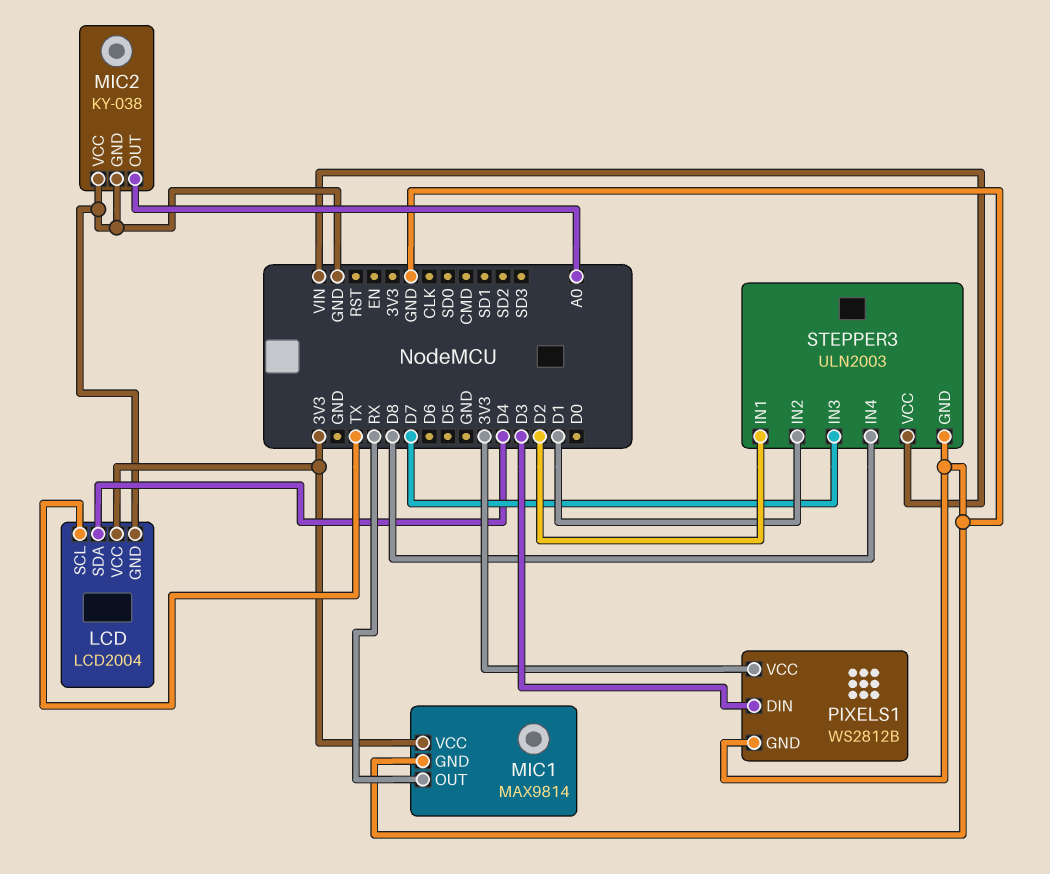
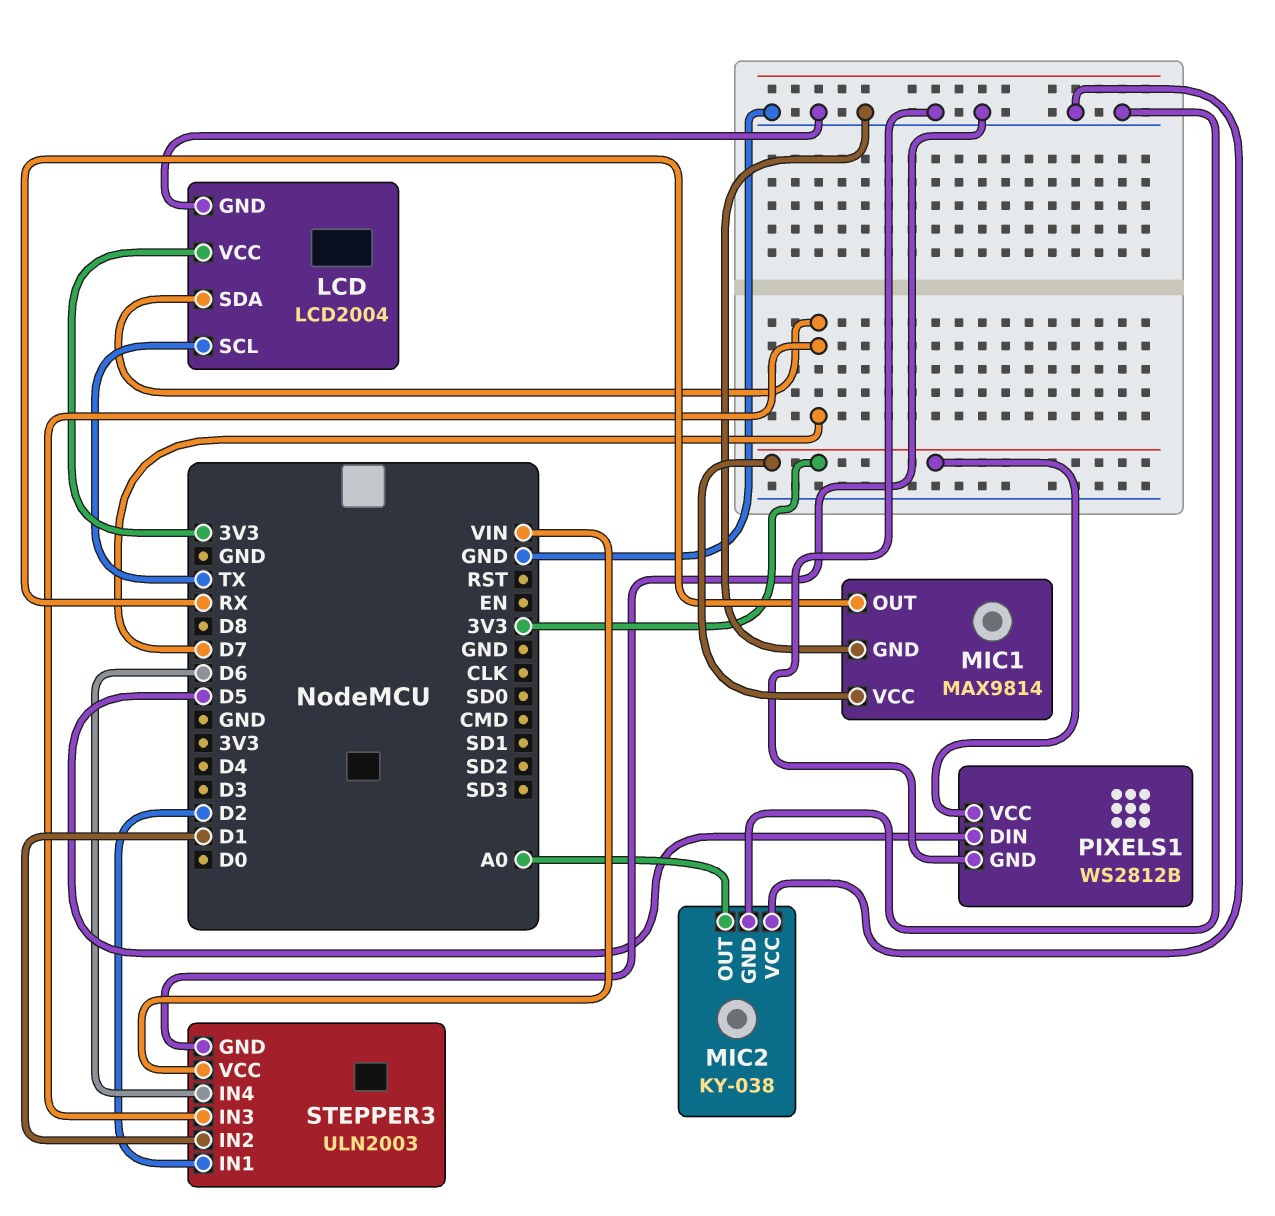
LCD pin SDA: D4 -> D7
PIXELS1 pin DIN: D3 -> D5
STEPPER3 pin IN4: D8 -> D6

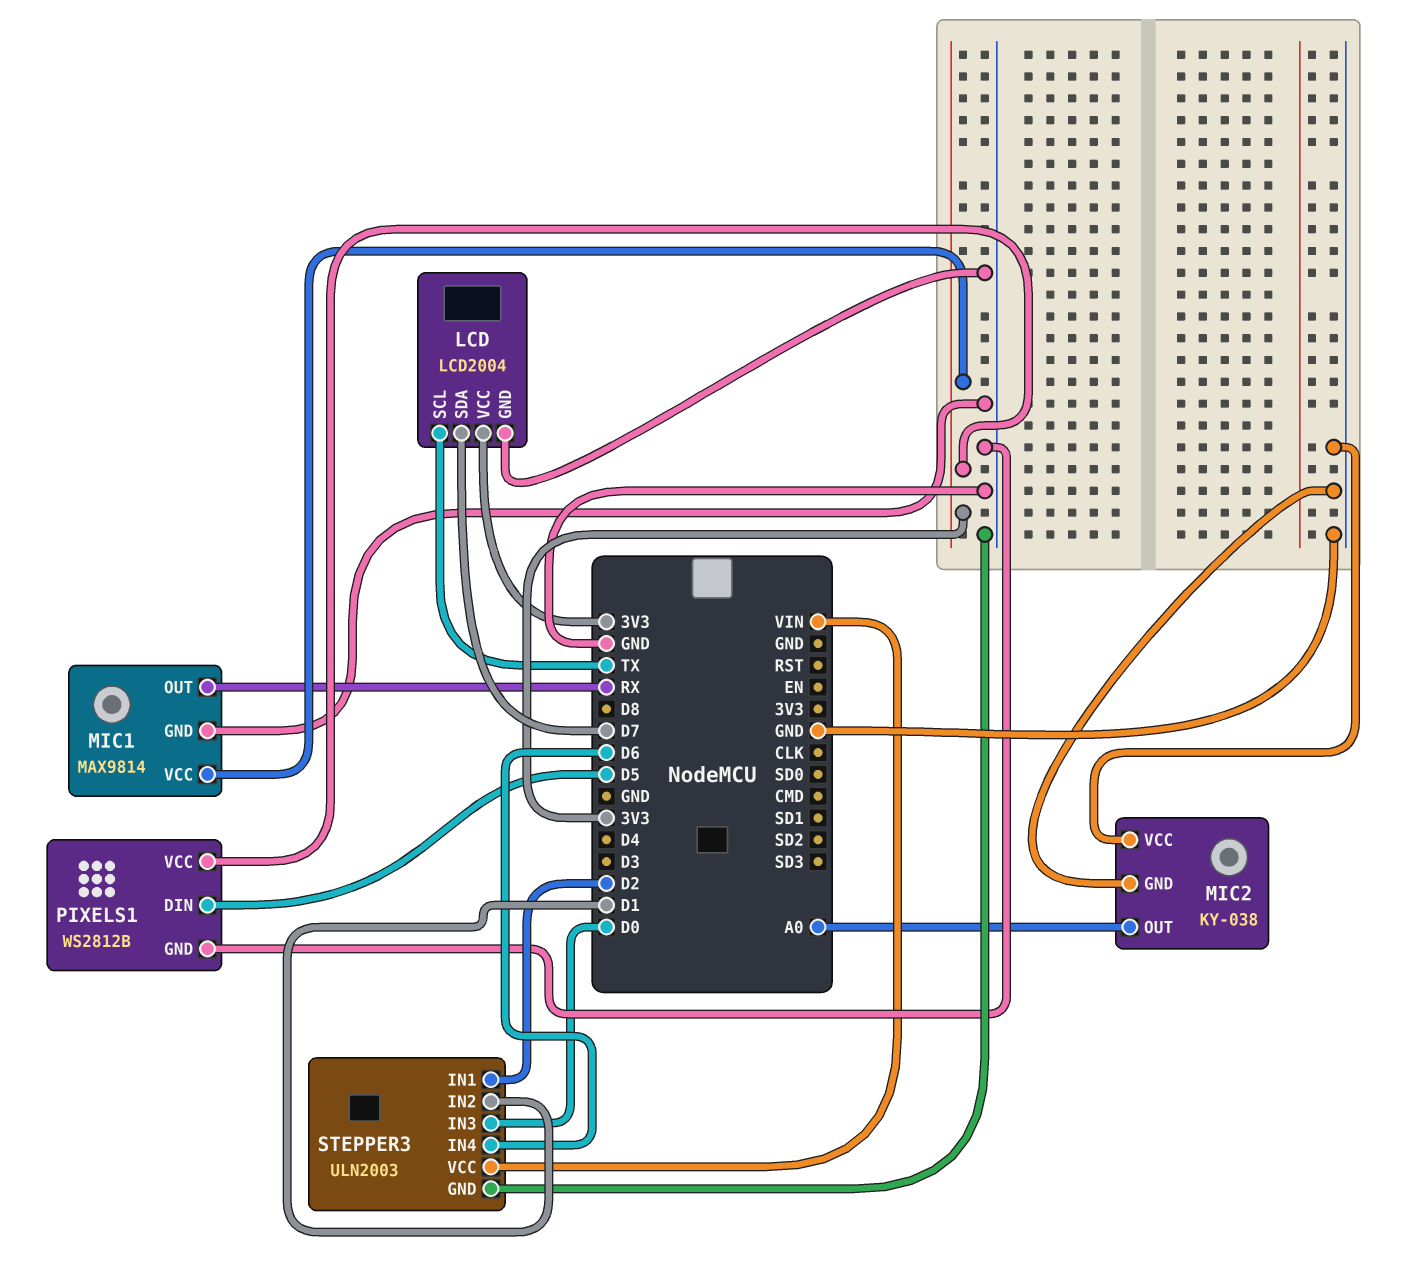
STEPPER3 pin IN3: D7 -> D0

